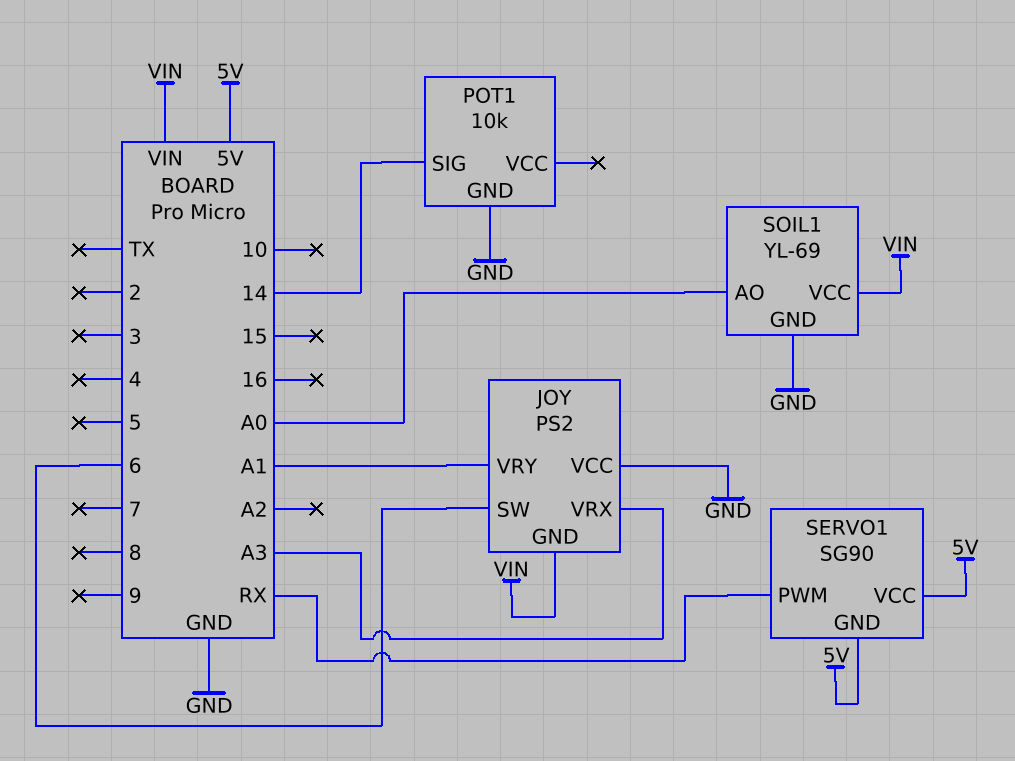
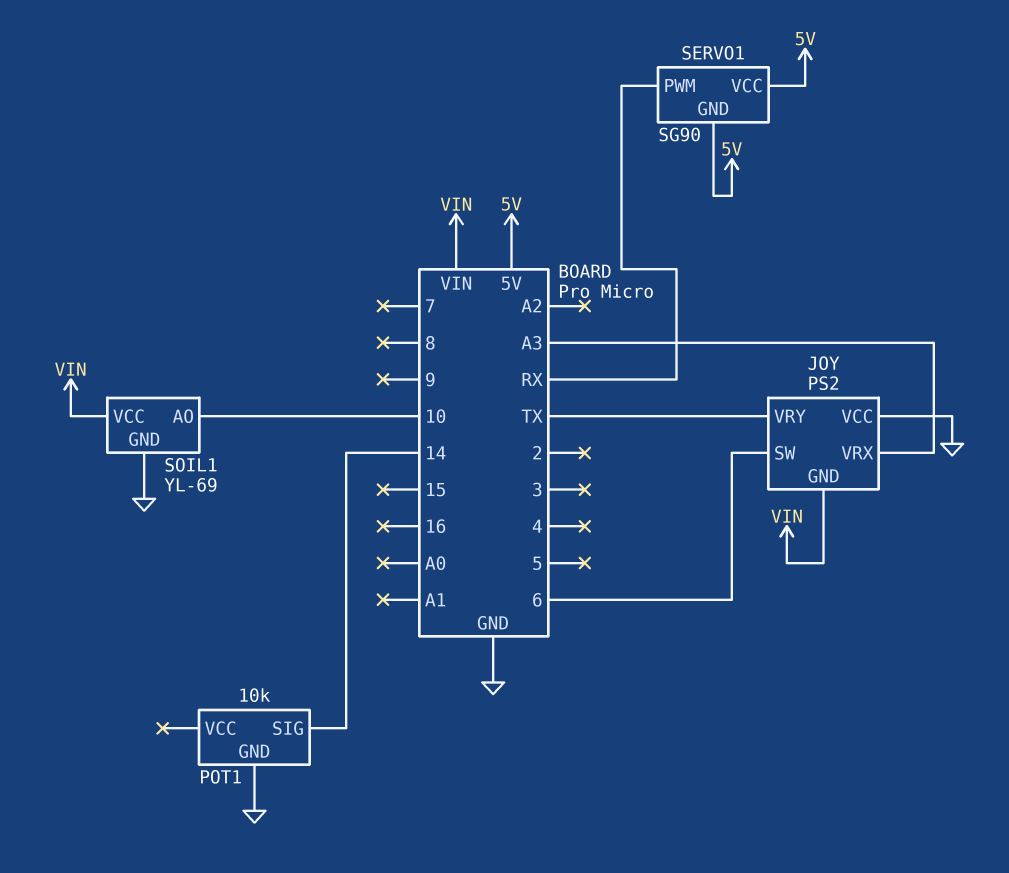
JOY pin VRY: A1 -> TX
SOIL1 pin AO: A0 -> 10

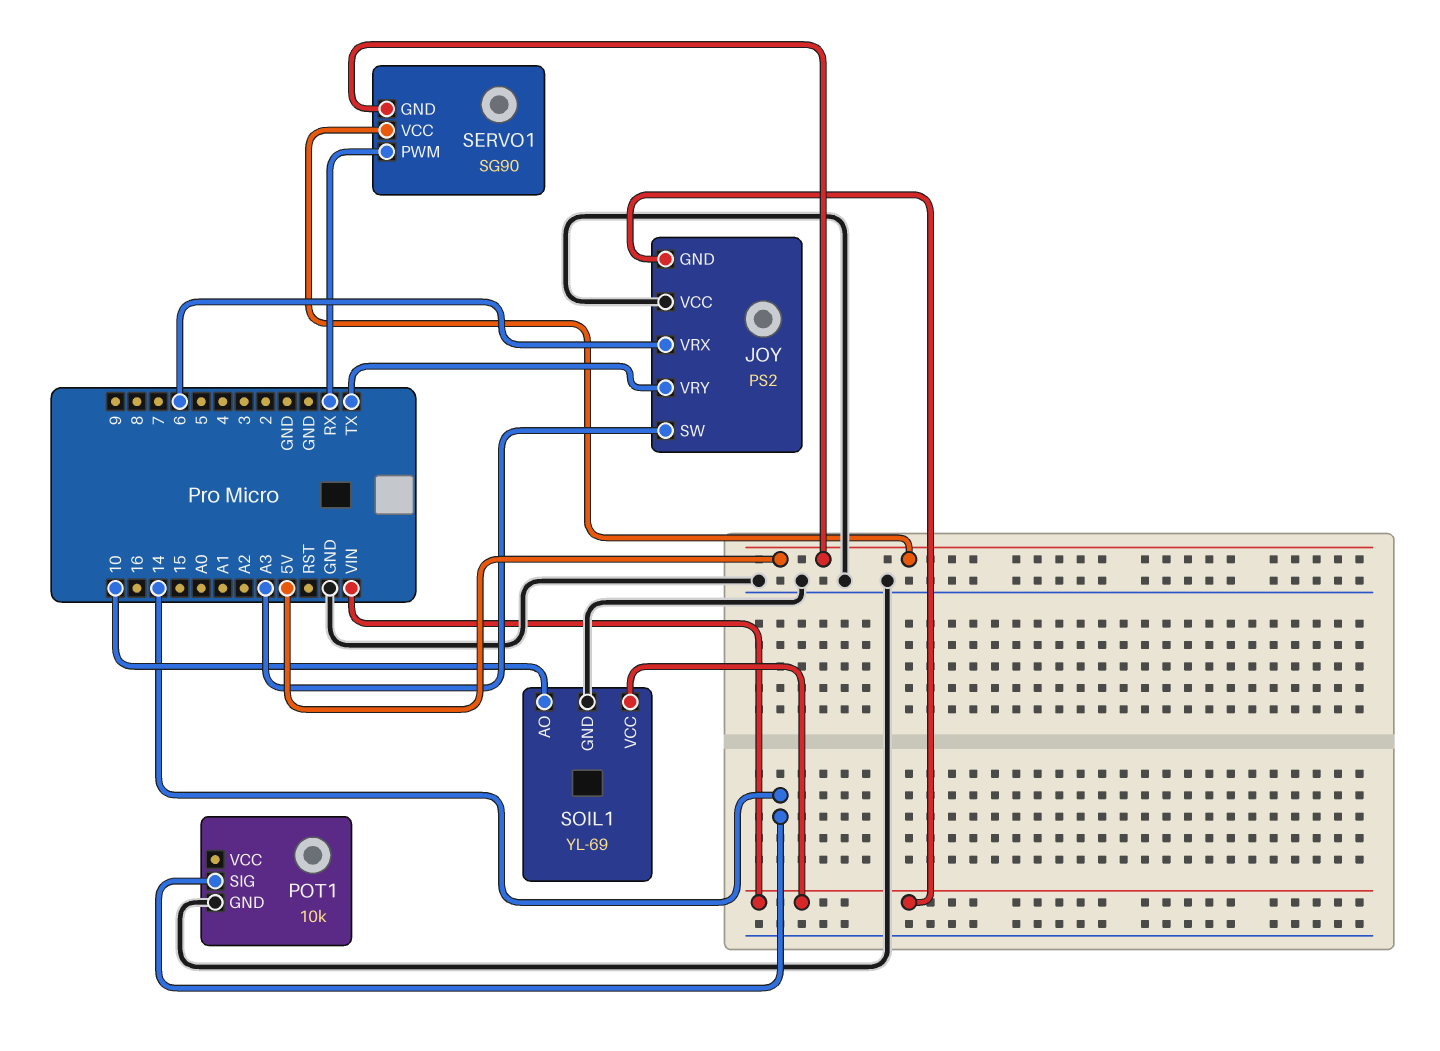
JOY pin SW: 6 -> A3
JOY pin VRX: A3 -> 6

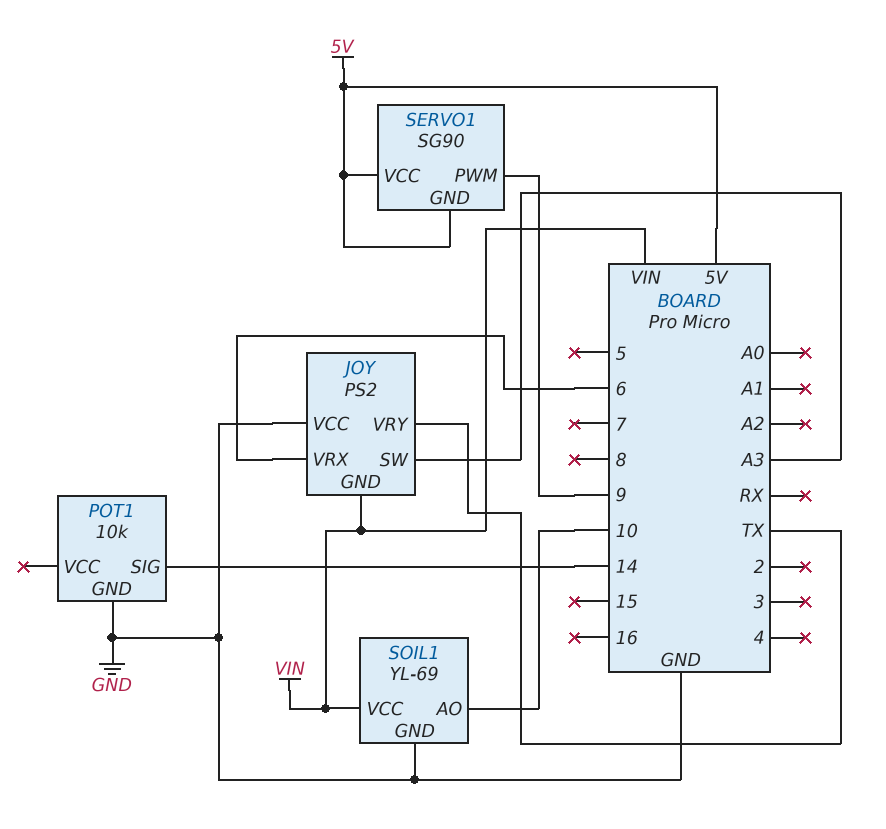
SERVO1 pin PWM: RX -> 9

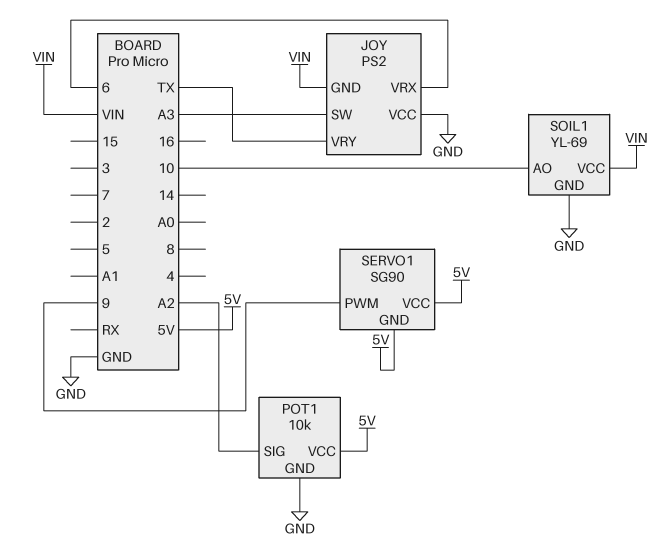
POT1 pin SIG: 14 -> A2
POT1 pin VCC: none -> 5V

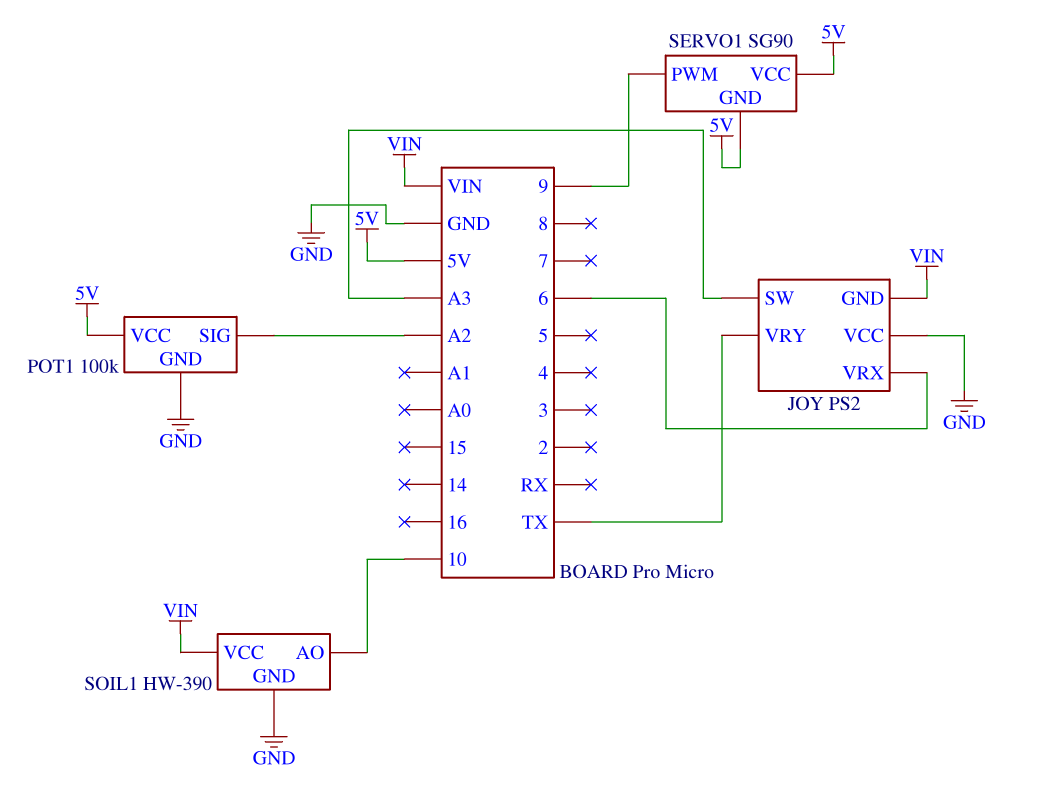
POT1: 10k -> 100k
SOIL1: YL-69 -> HW-390

